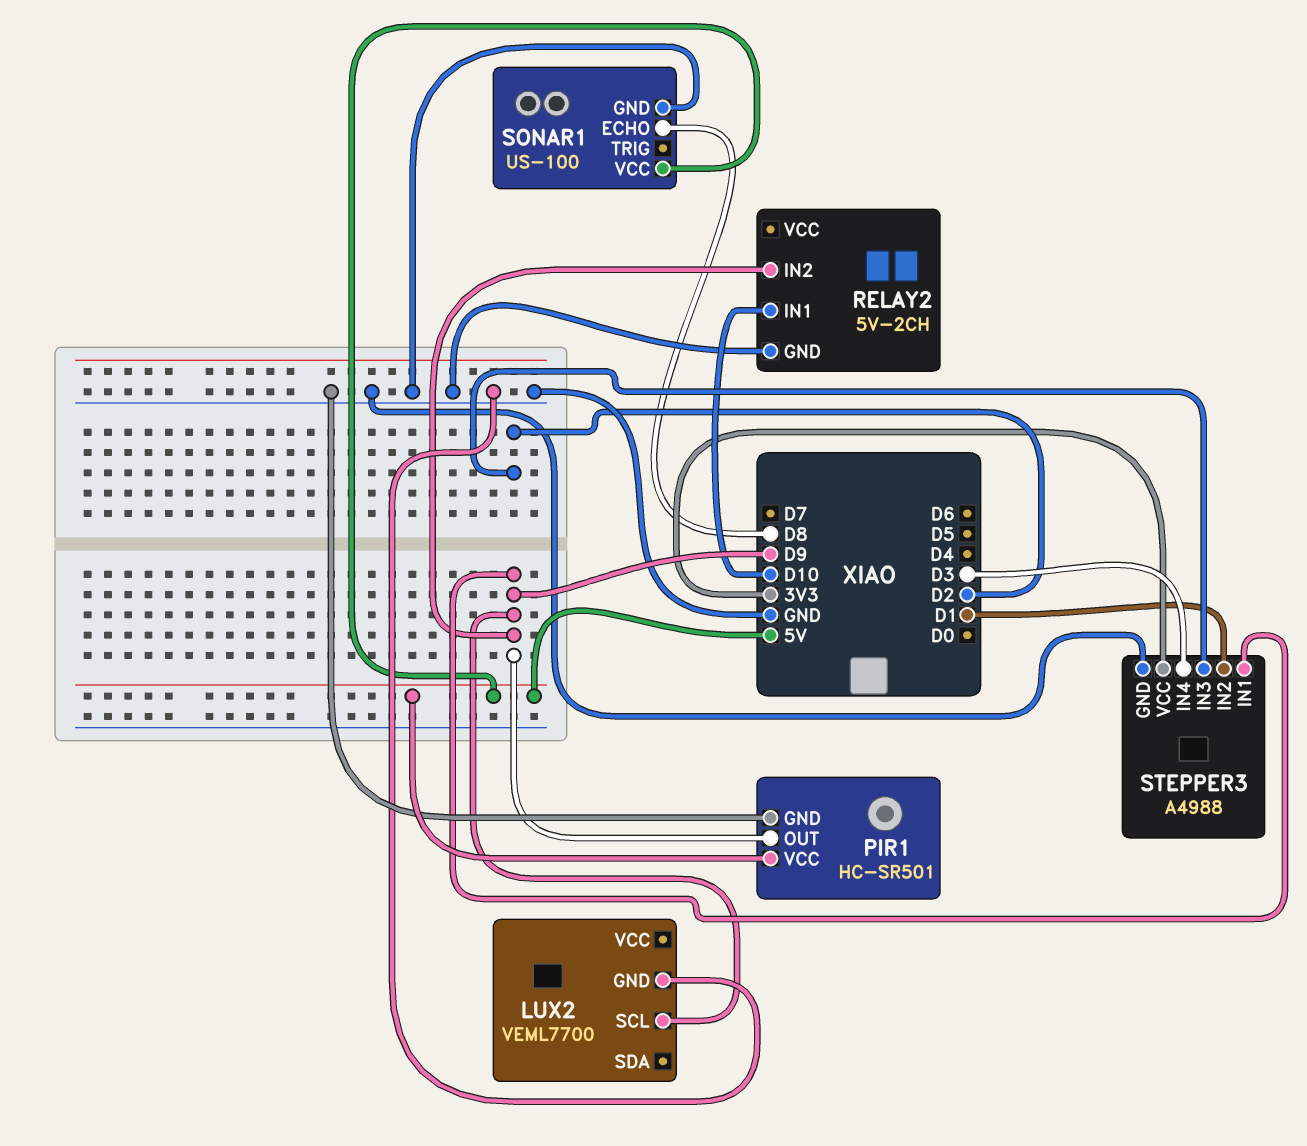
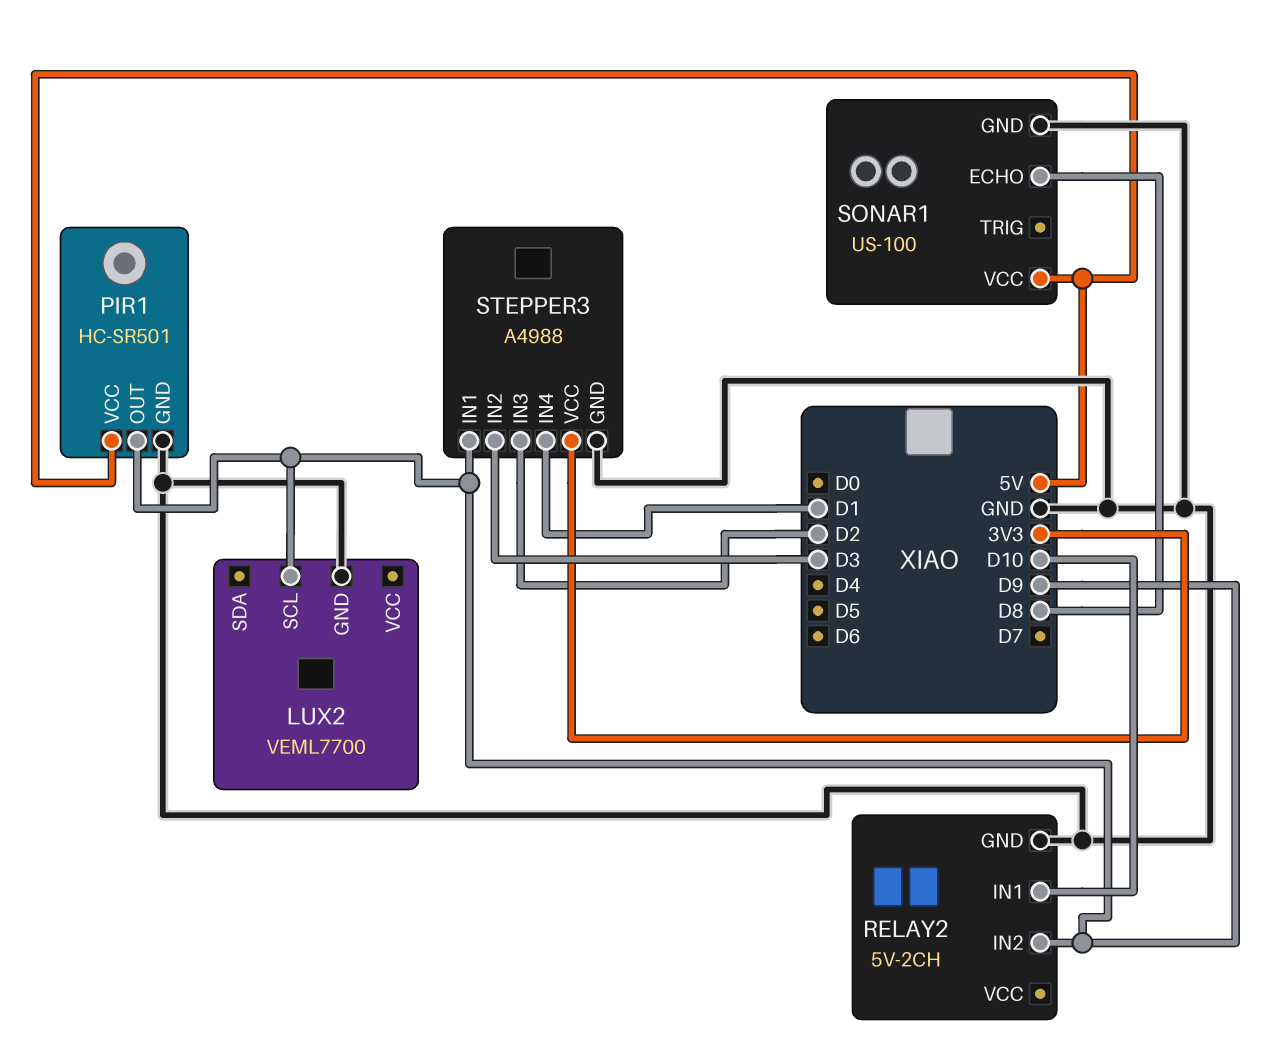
STEPPER3 pin IN2: D1 -> D3
STEPPER3 pin IN4: D3 -> D1

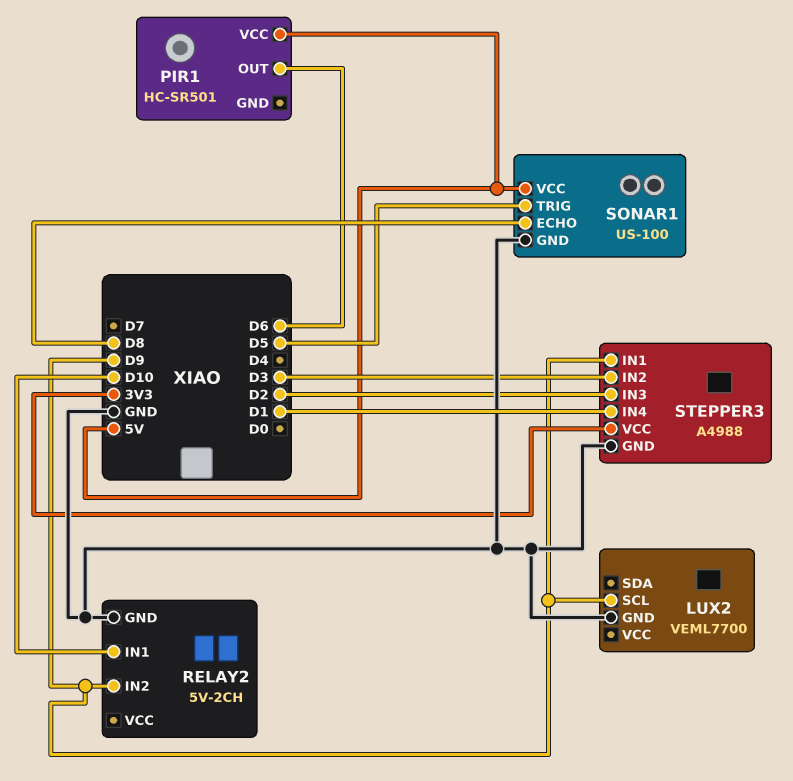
PIR1 pin GND: GND -> none
PIR1 pin OUT: D9 -> D6
SONAR1 pin TRIG: none -> D5

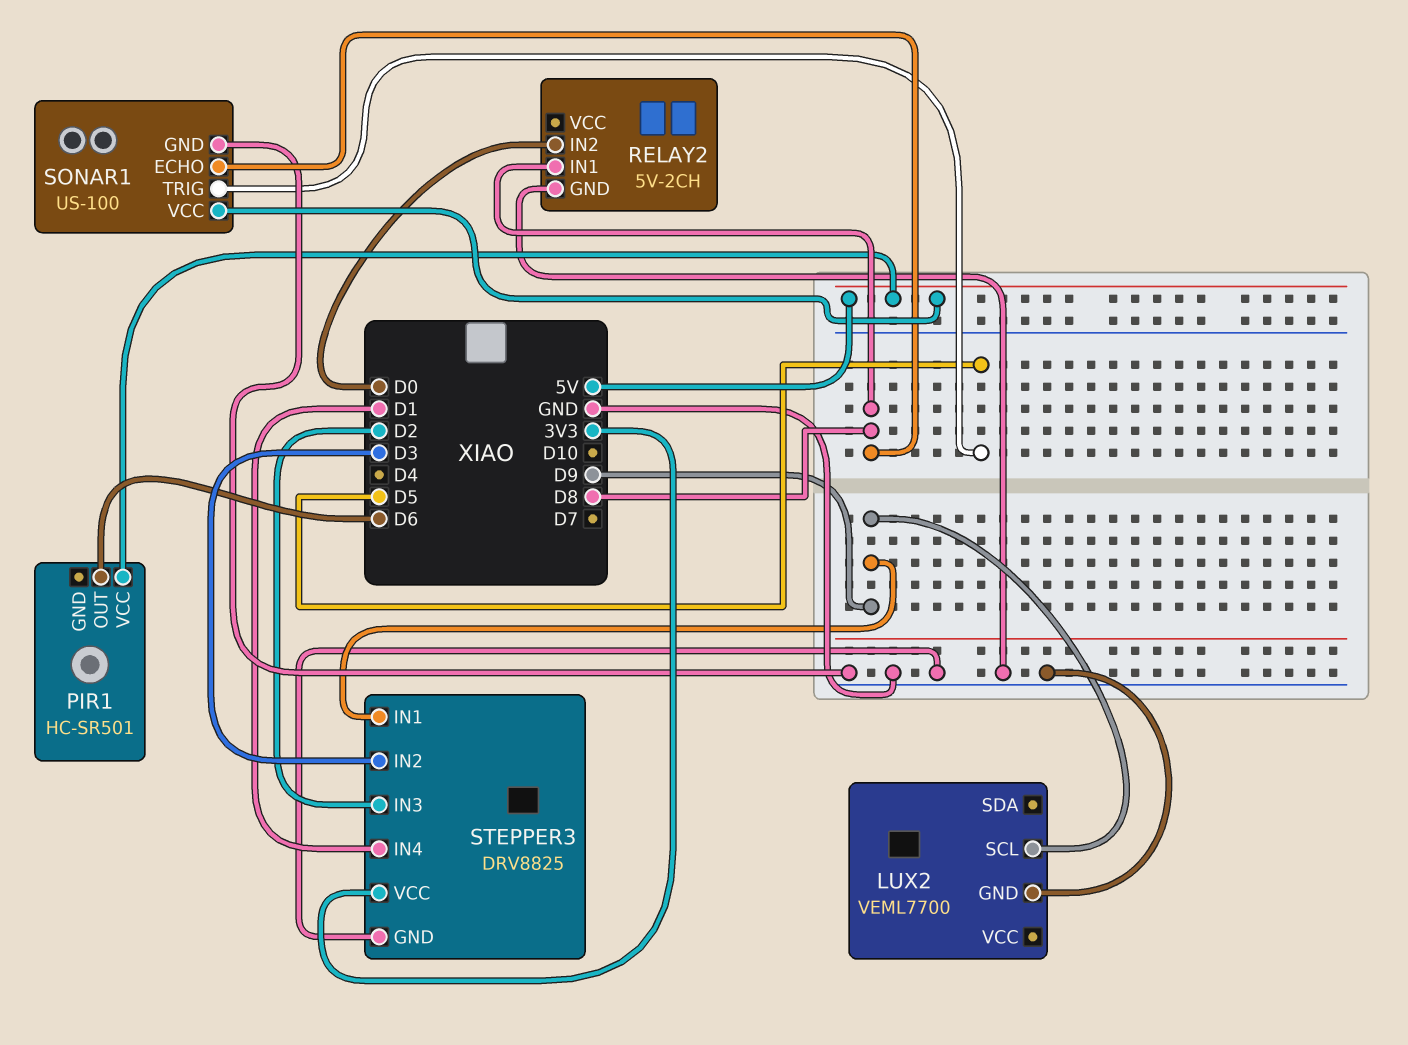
RELAY2 pin IN1: D10 -> D8
RELAY2 pin IN2: D9 -> D0
STEPPER3: A4988 -> DRV8825

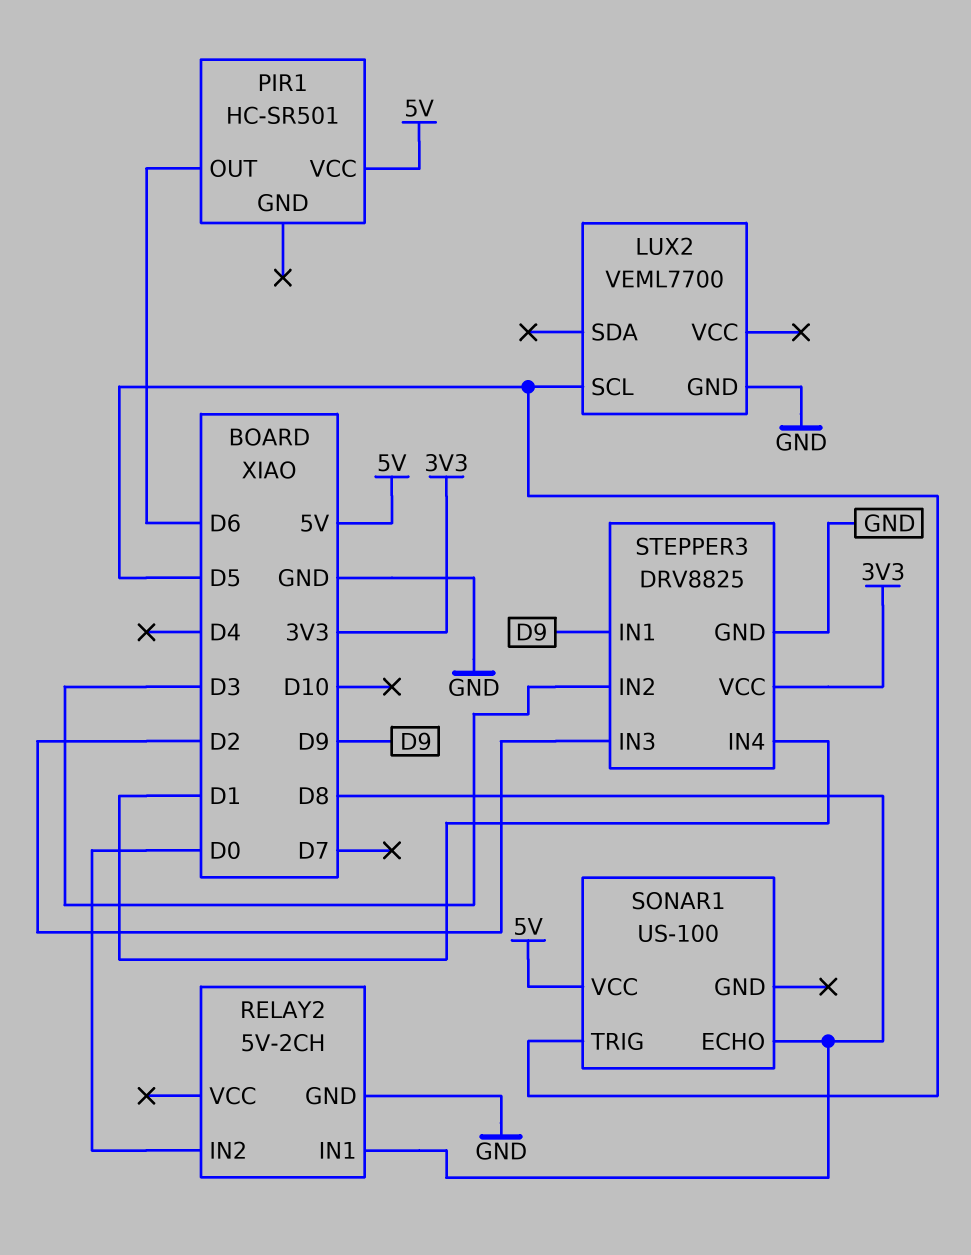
LUX2 pin SCL: D9 -> D5
SONAR1 pin GND: GND -> none

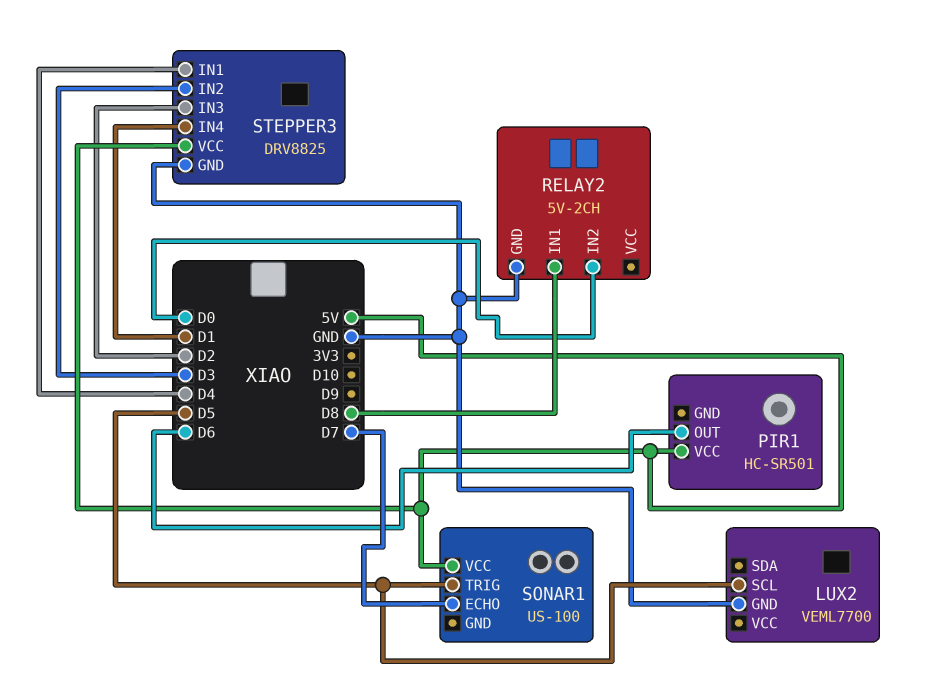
SONAR1 pin ECHO: D8 -> D7
STEPPER3 pin IN1: D9 -> D4
STEPPER3 pin VCC: 3V3 -> 5V

